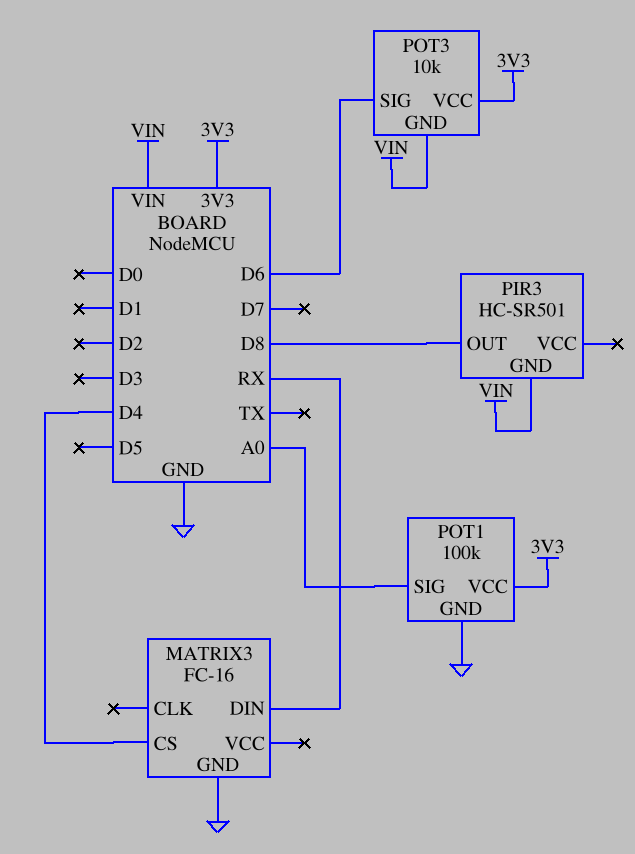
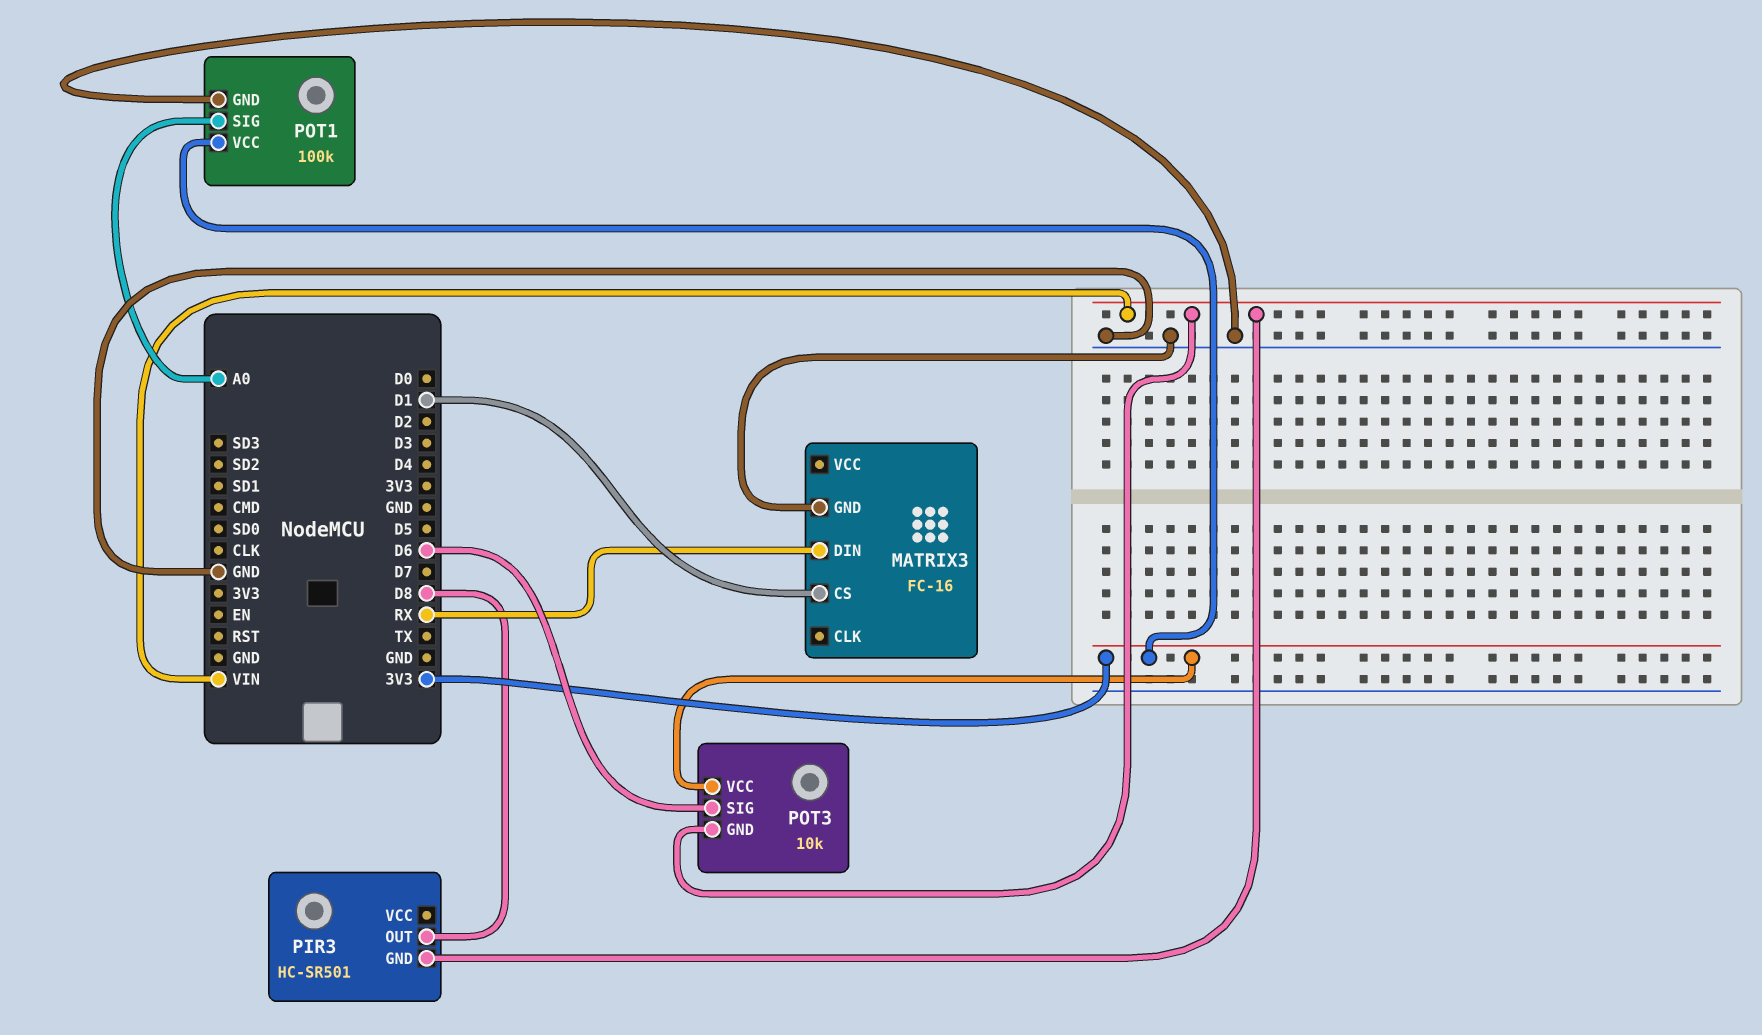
MATRIX3 pin CS: D4 -> D1

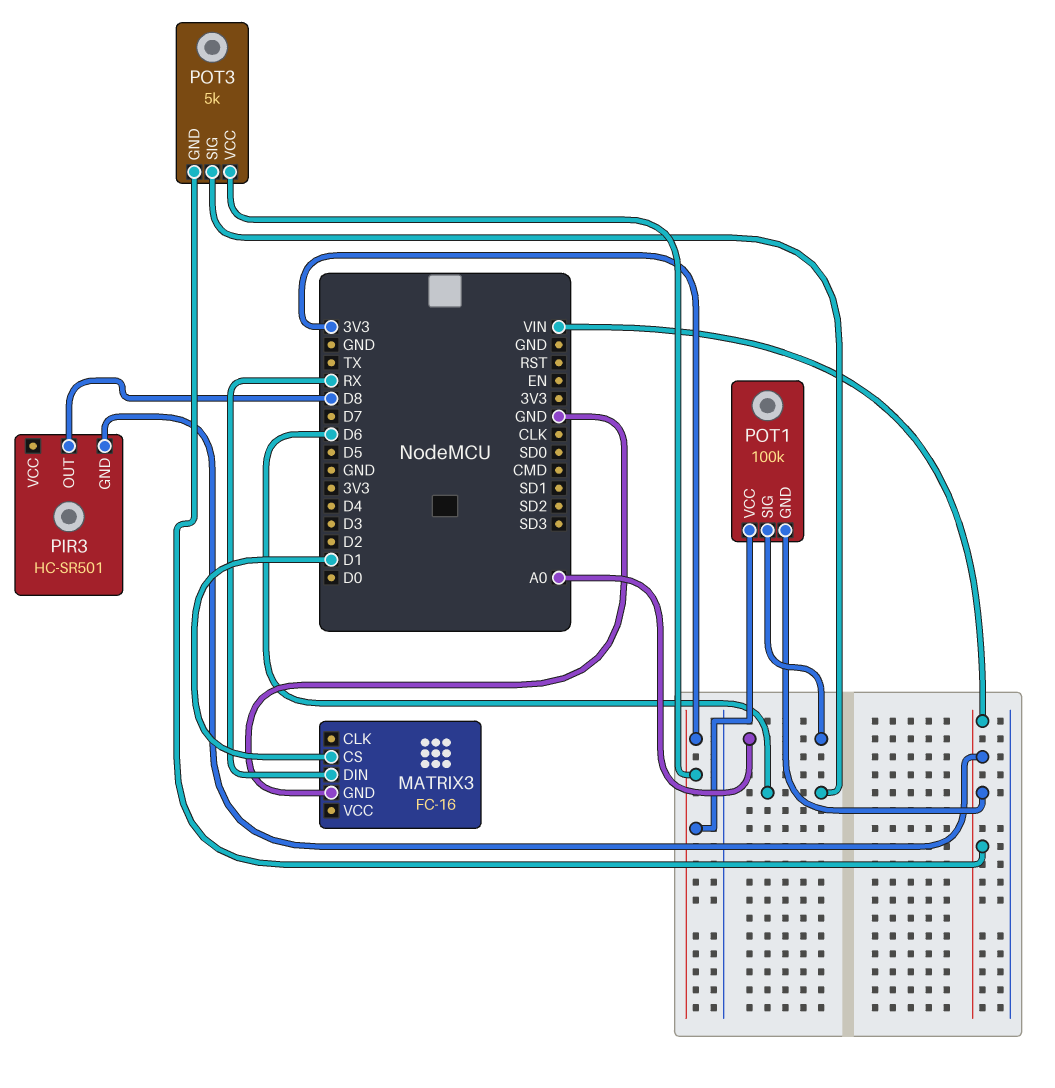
POT1 pin GND: GND -> VIN
POT3: 10k -> 5k

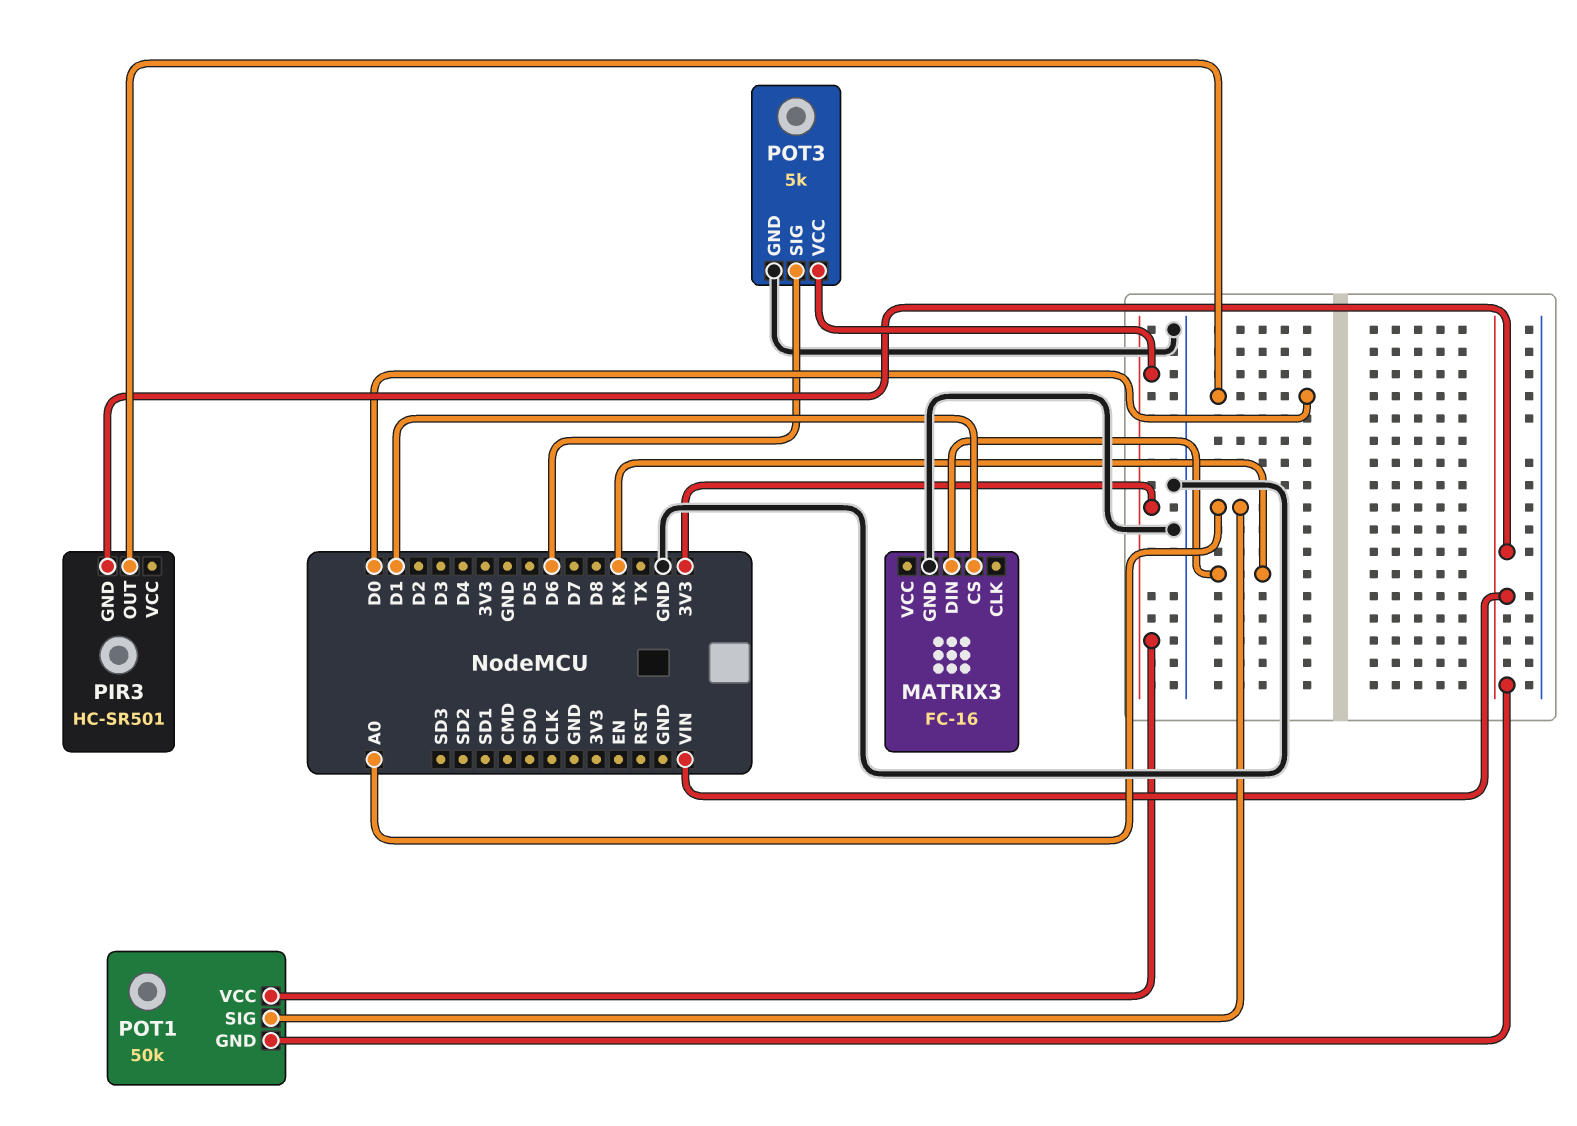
PIR3 pin OUT: D8 -> D0
POT1: 100k -> 50k
POT3 pin GND: VIN -> GND

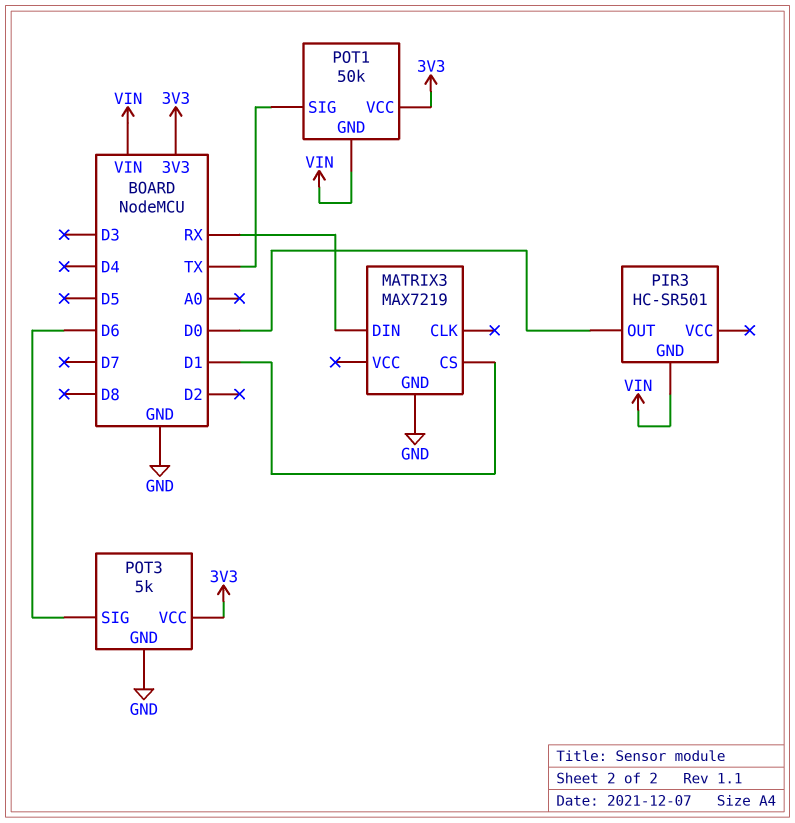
MATRIX3: FC-16 -> MAX7219
POT1 pin SIG: A0 -> TX

